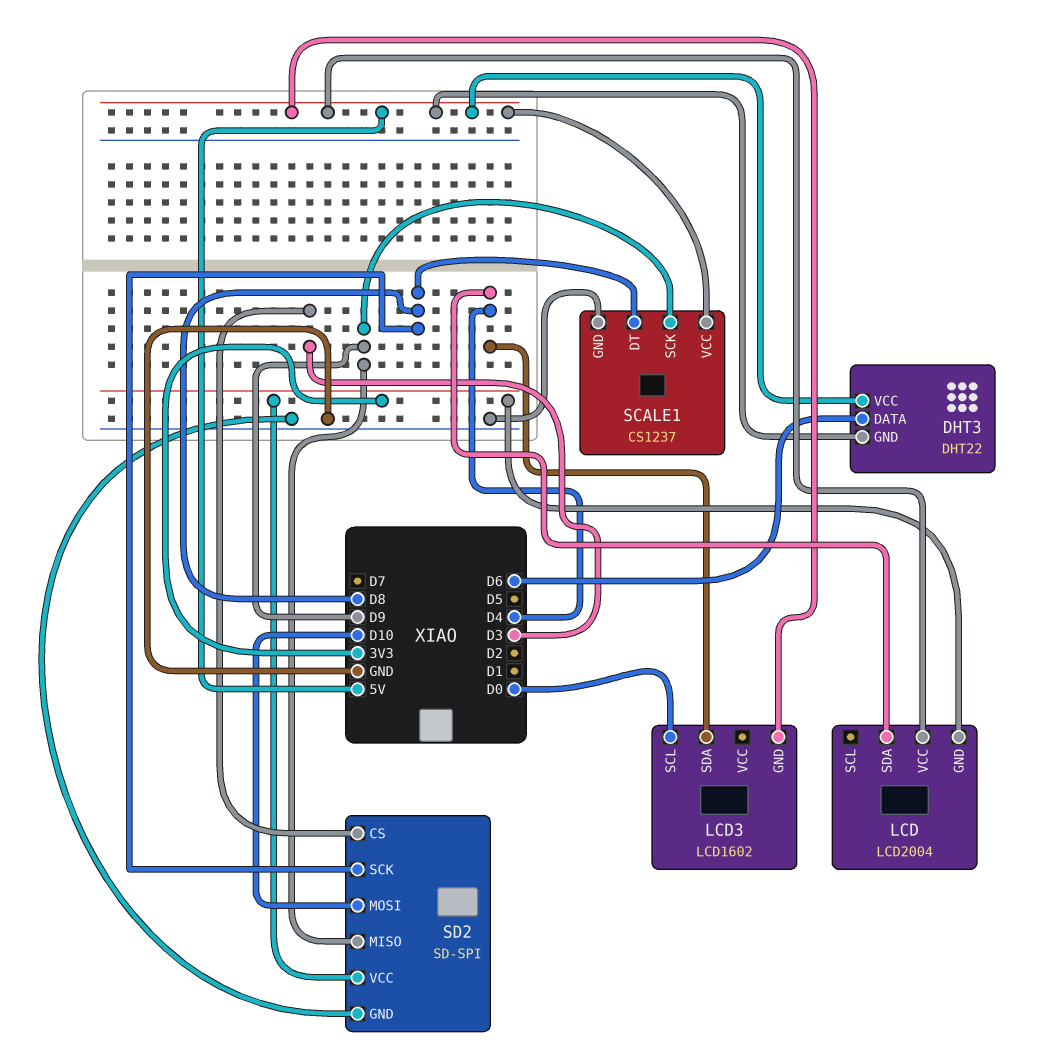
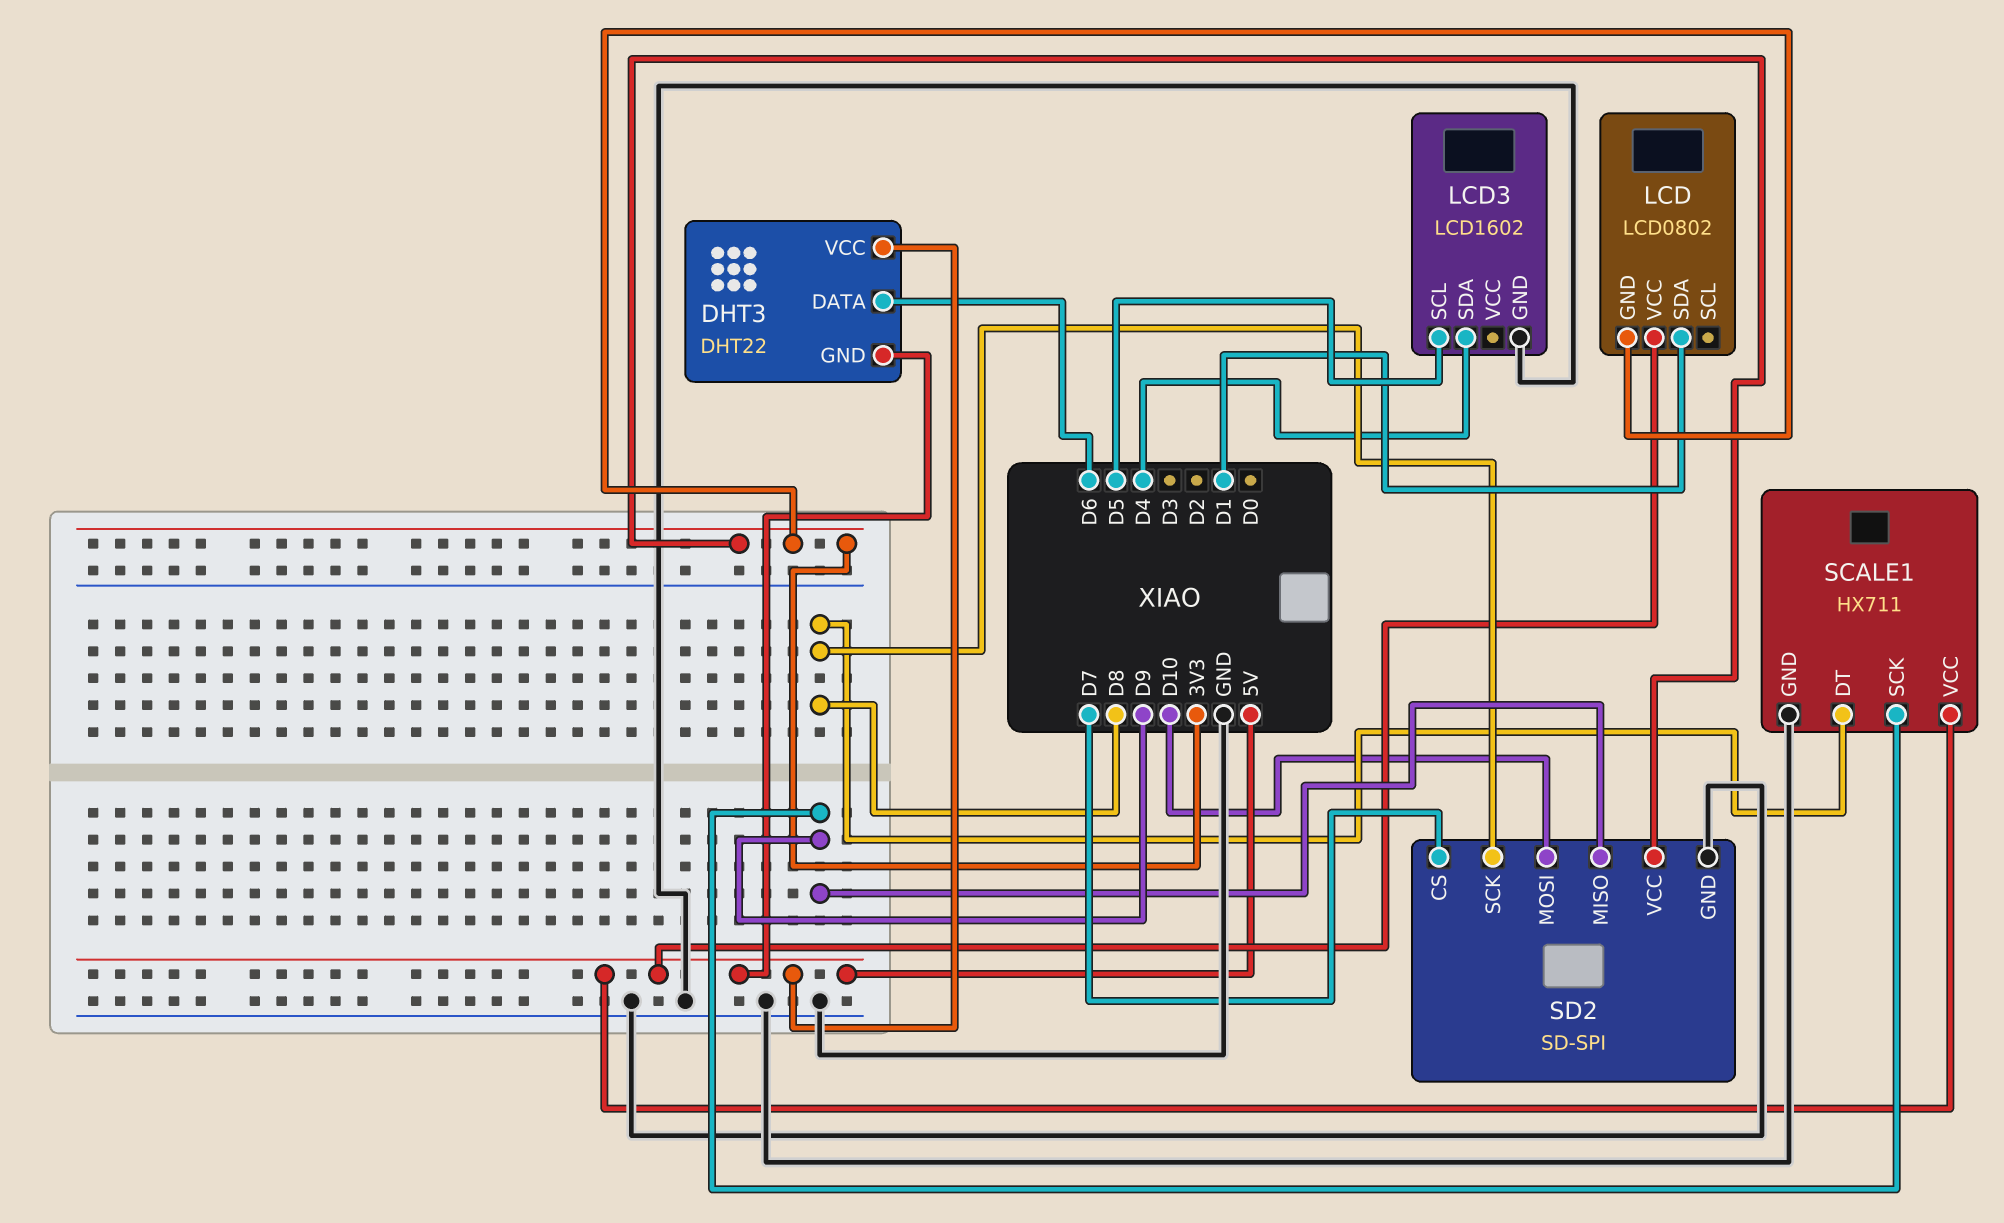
LCD: LCD2004 -> LCD0802
LCD pin SDA: D4 -> D1
LCD3 pin GND: 5V -> GND
LCD3 pin SCL: D0 -> D5
SCALE1: CS1237 -> HX711
SD2 pin CS: D3 -> D7

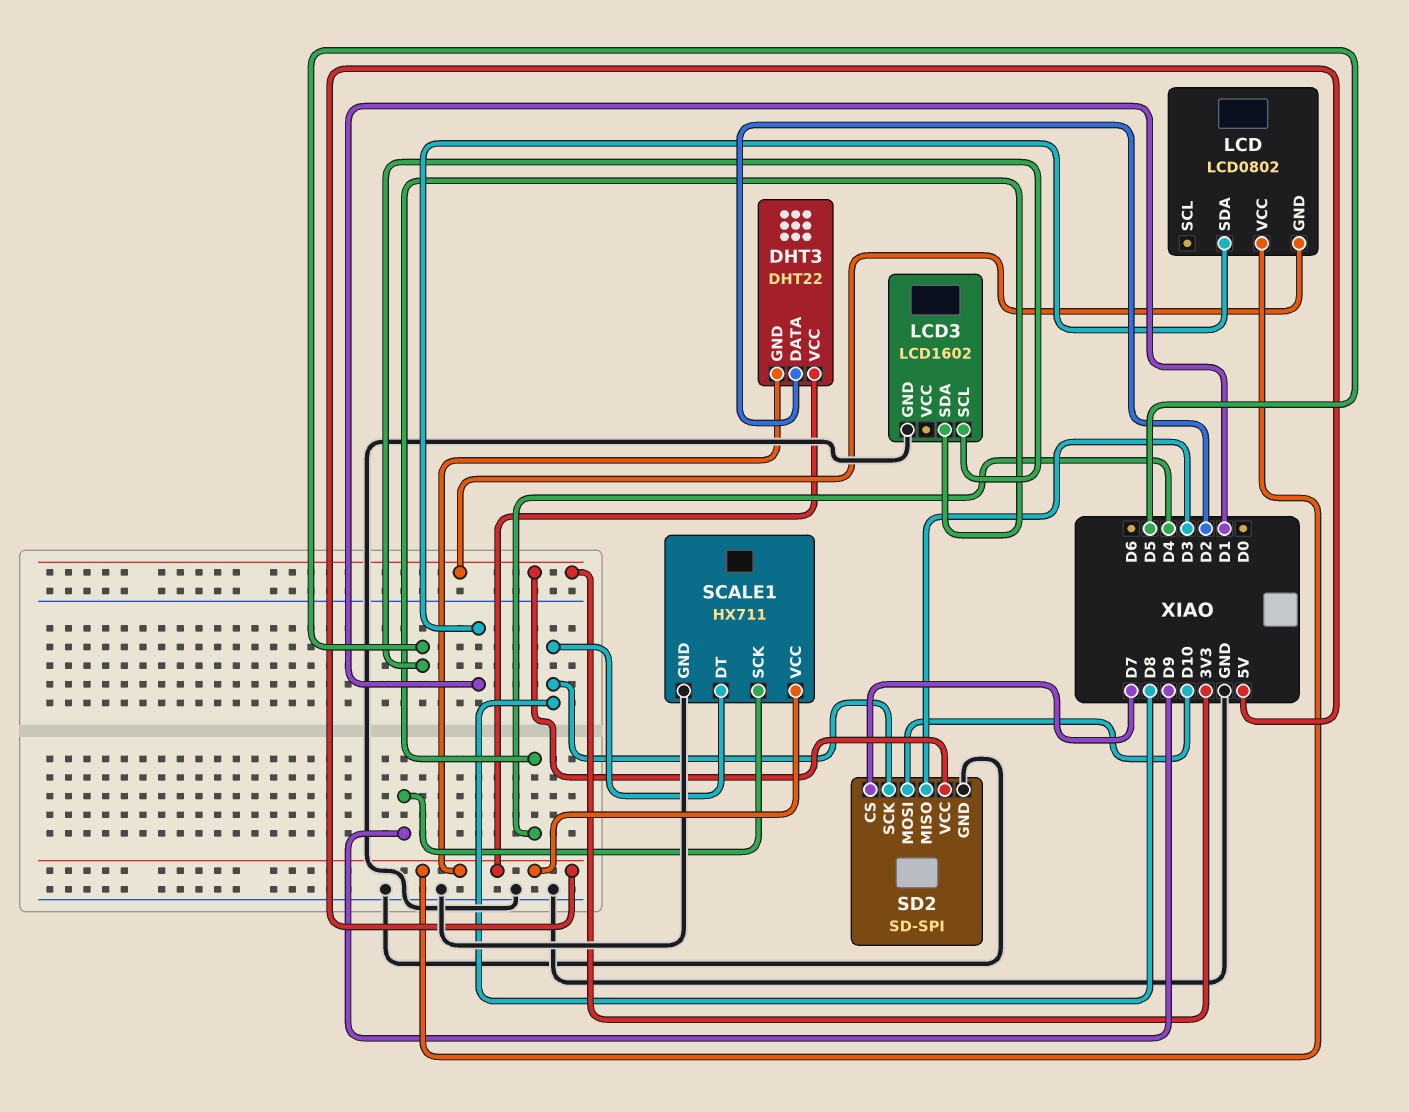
DHT3 pin DATA: D6 -> D2
SD2 pin MISO: D9 -> D3

